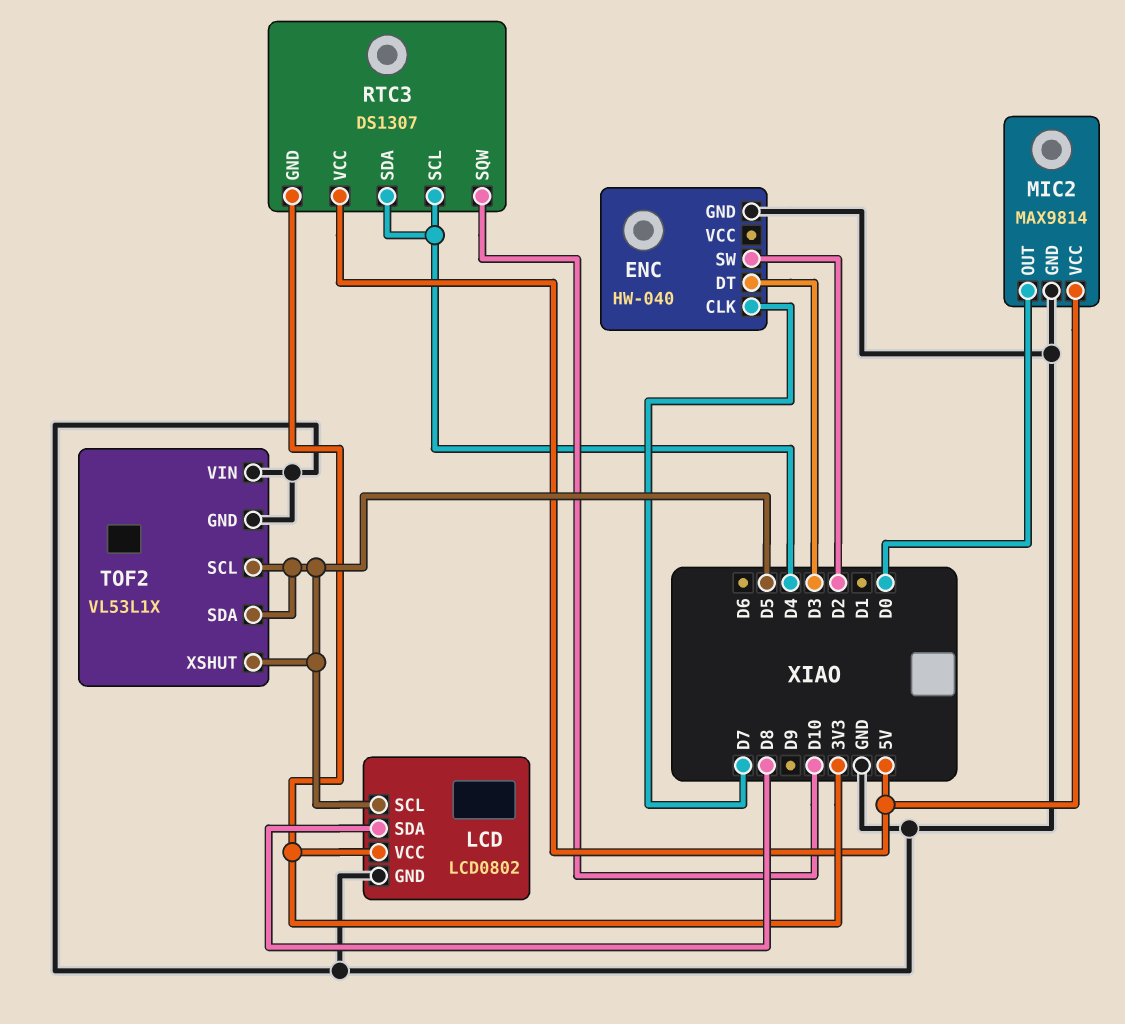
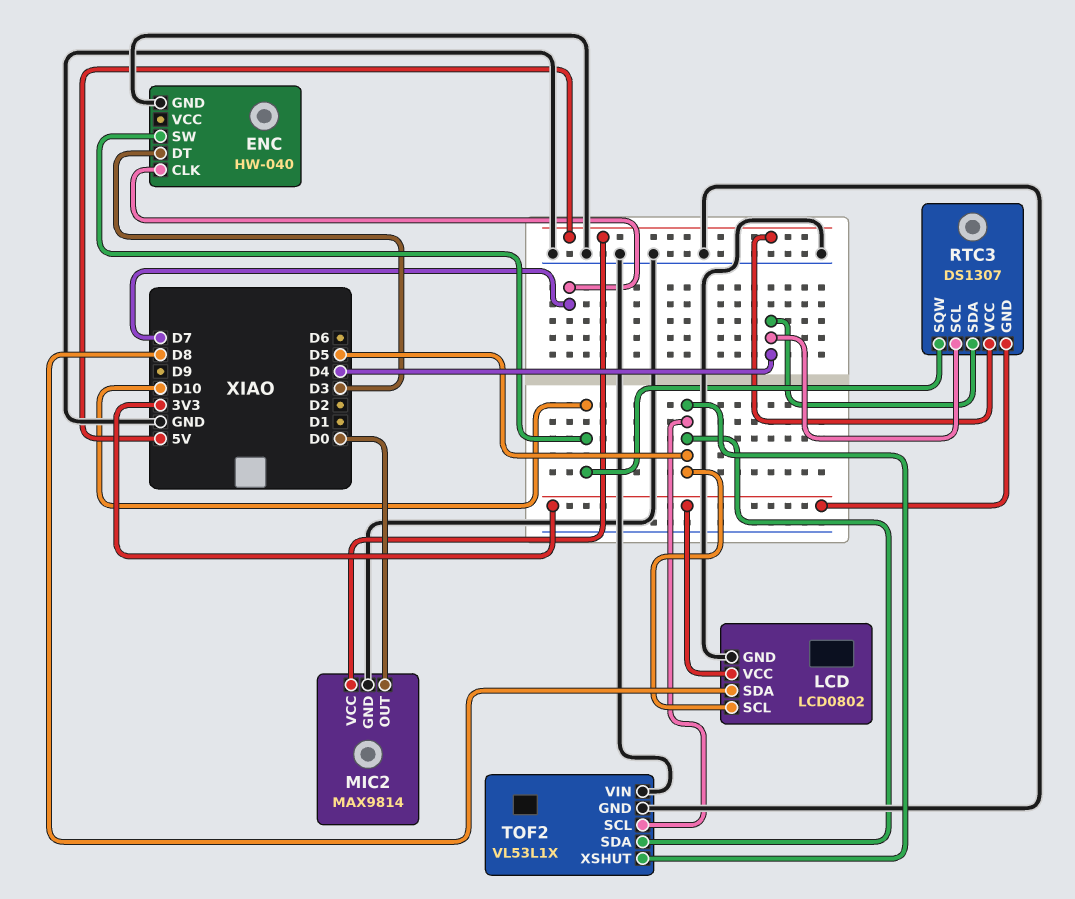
ENC pin SW: D2 -> D10

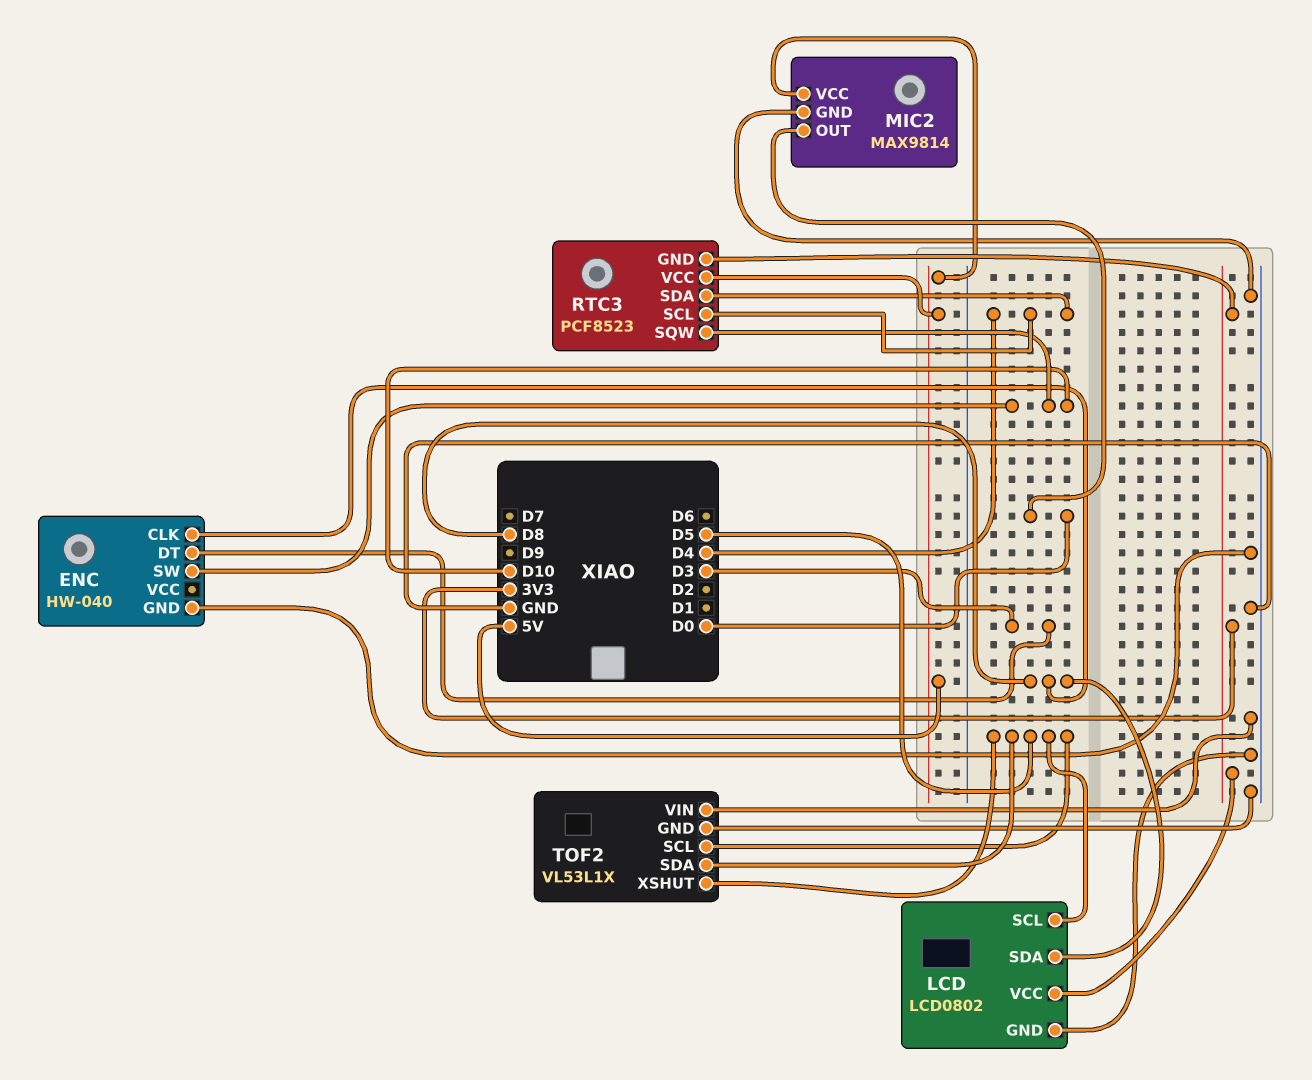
ENC pin CLK: D7 -> D8
RTC3: DS1307 -> PCF8523

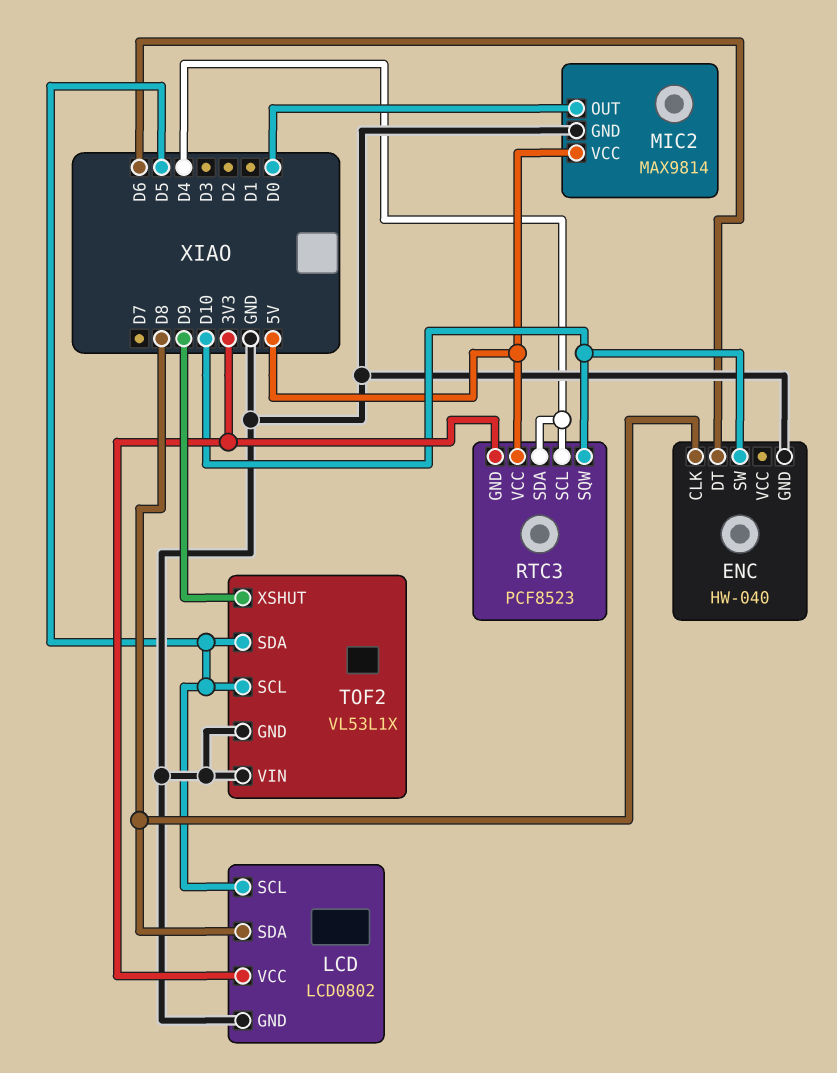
ENC pin DT: D3 -> D6
TOF2 pin XSHUT: D5 -> D9

